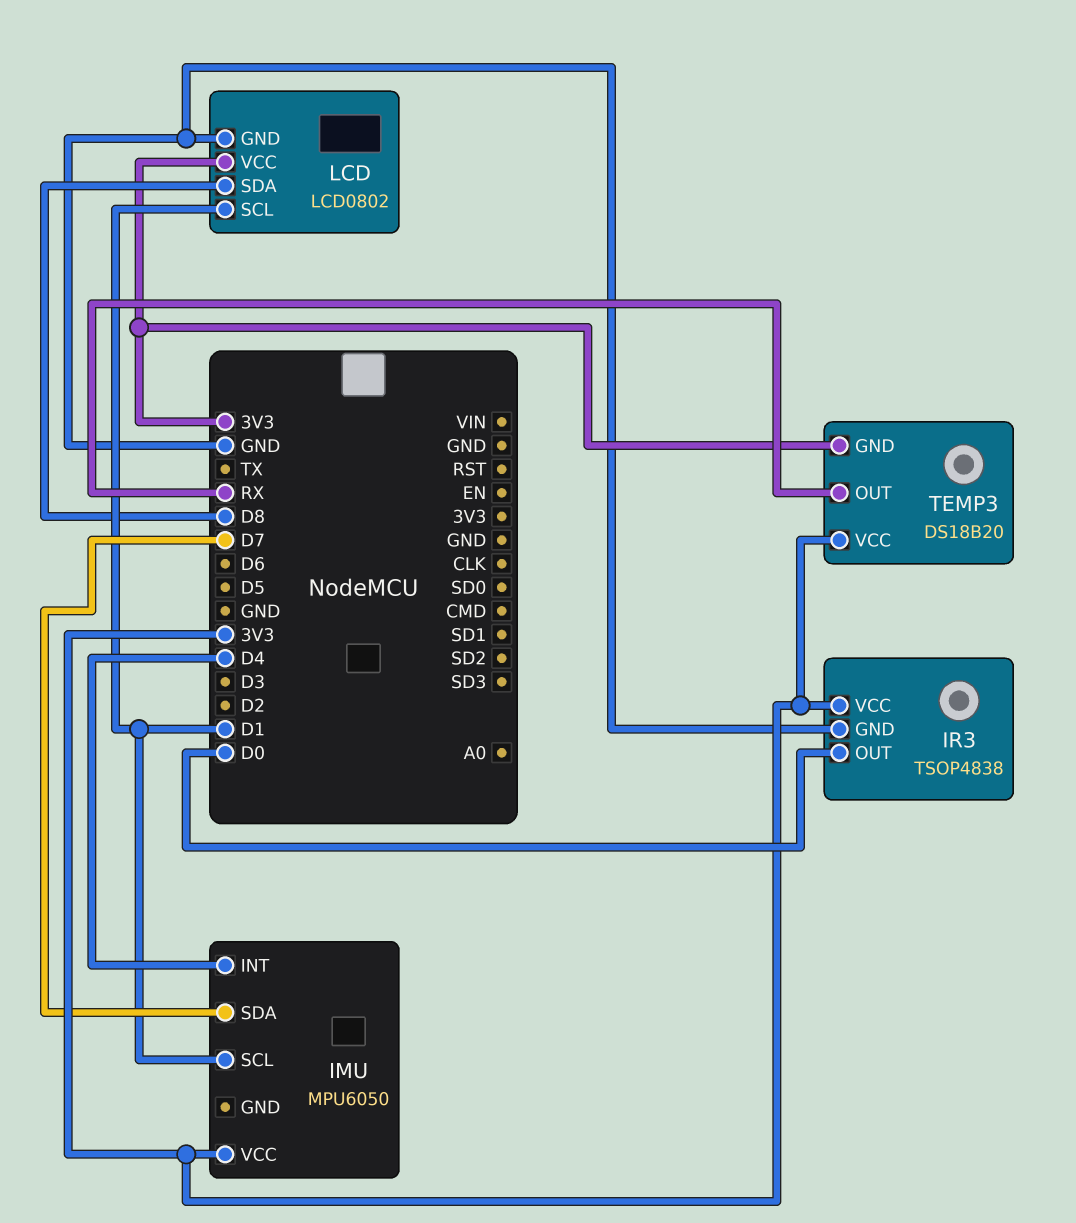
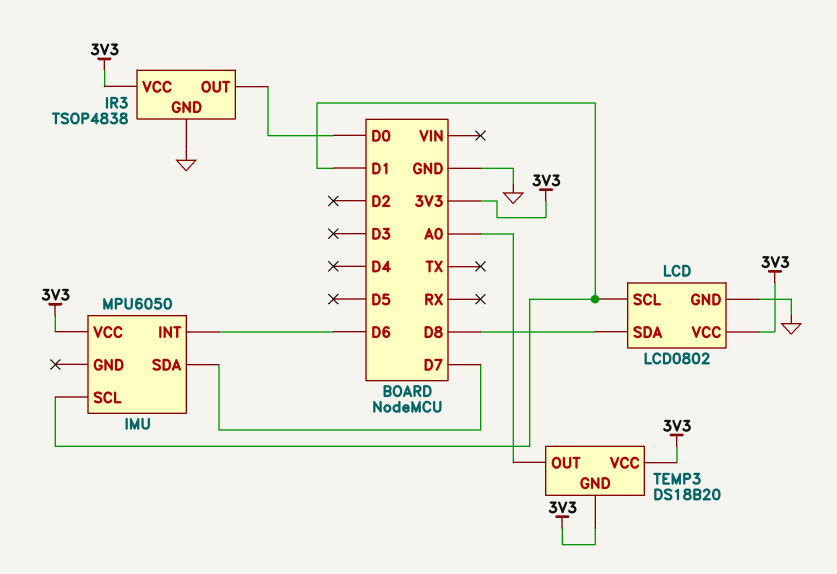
IMU pin INT: D4 -> D6
TEMP3 pin OUT: RX -> A0

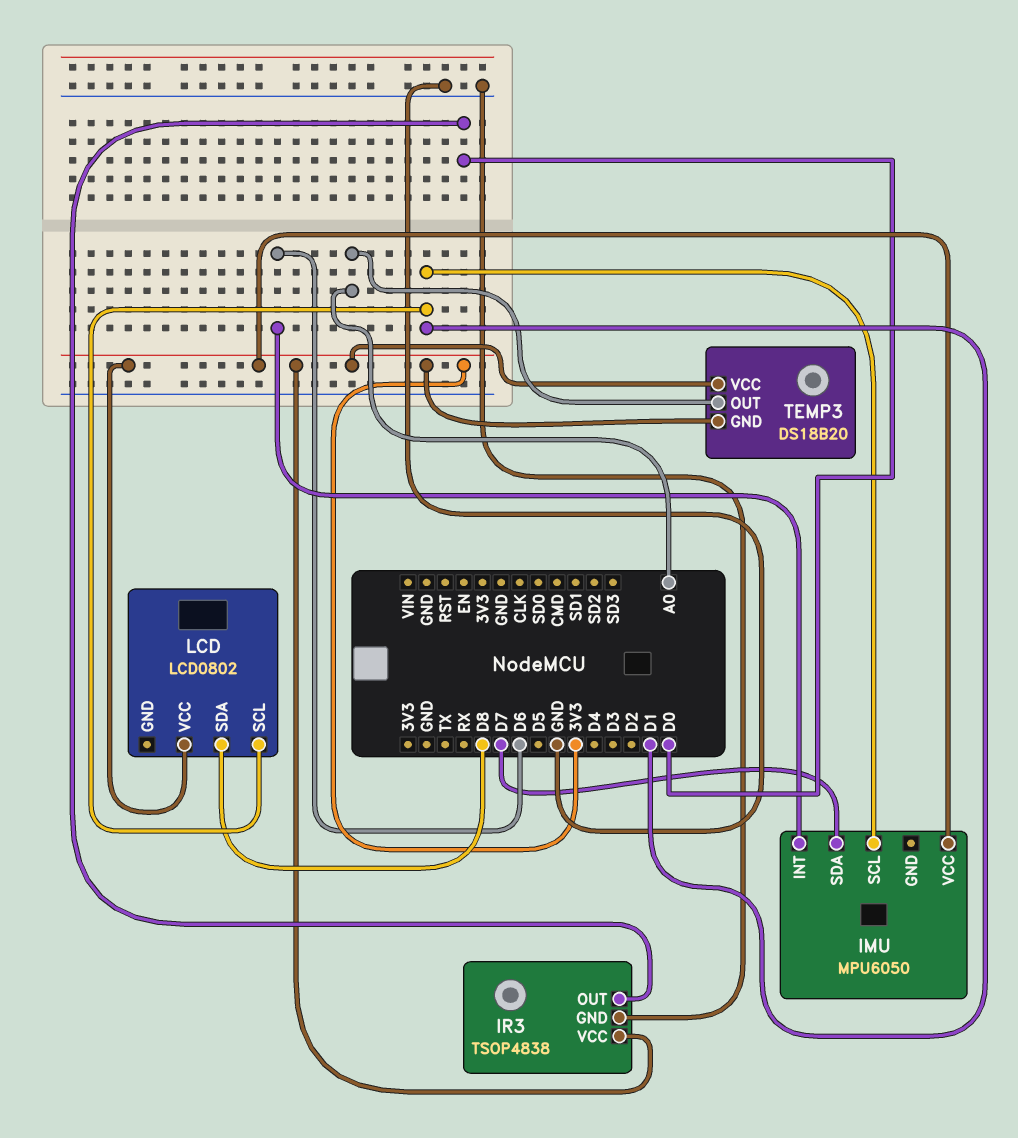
LCD pin GND: GND -> none

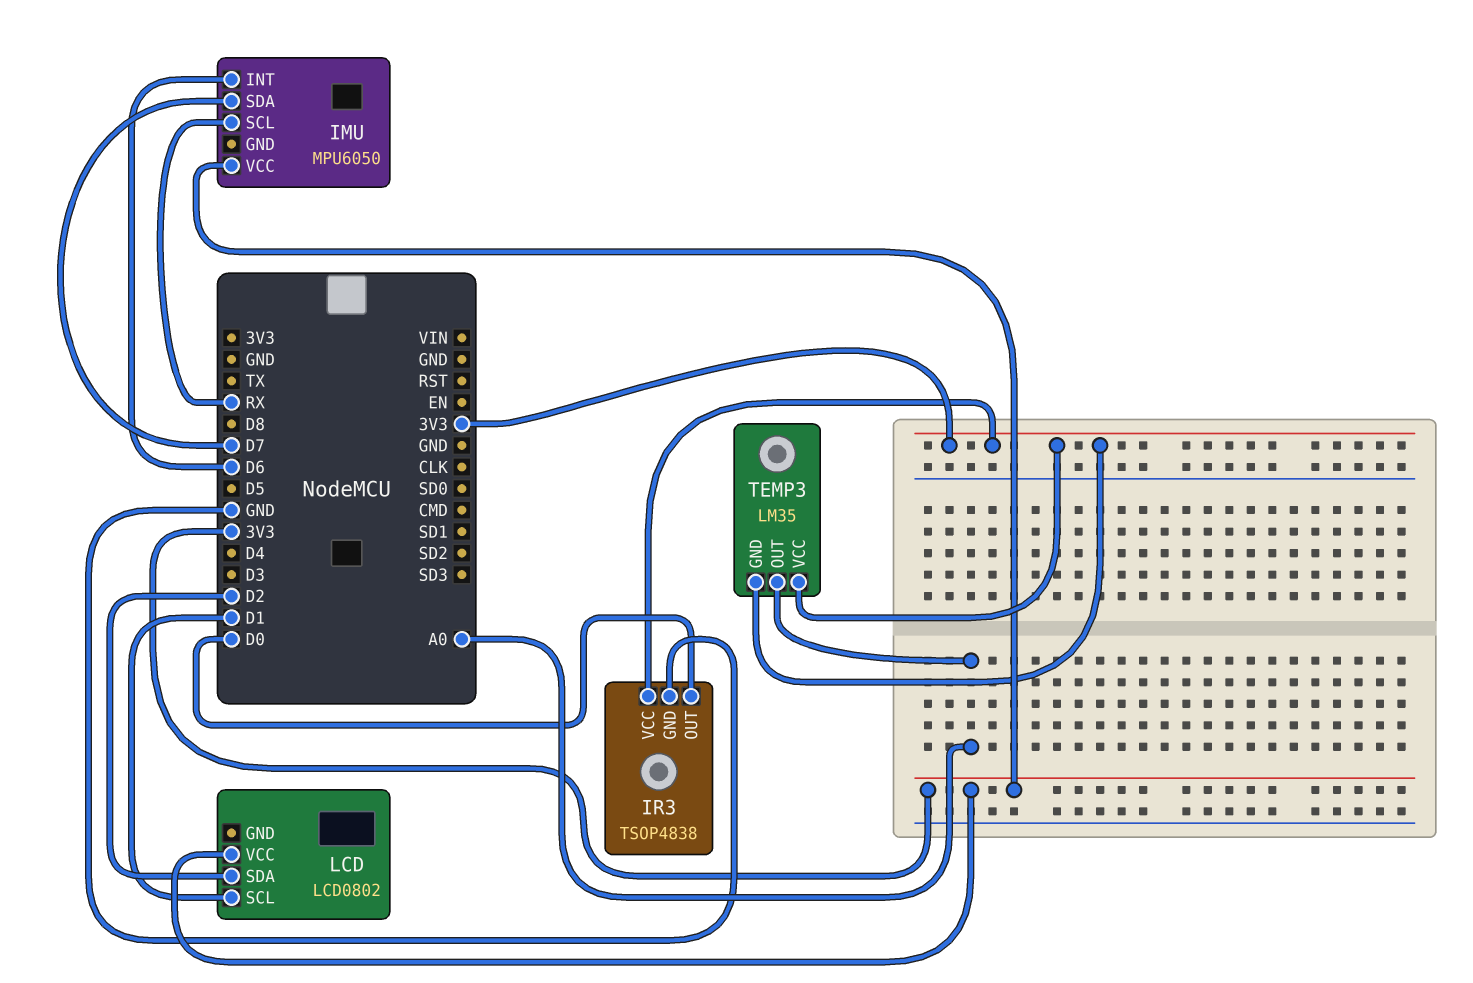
IMU pin SCL: D1 -> RX
LCD pin SDA: D8 -> D2
TEMP3: DS18B20 -> LM35

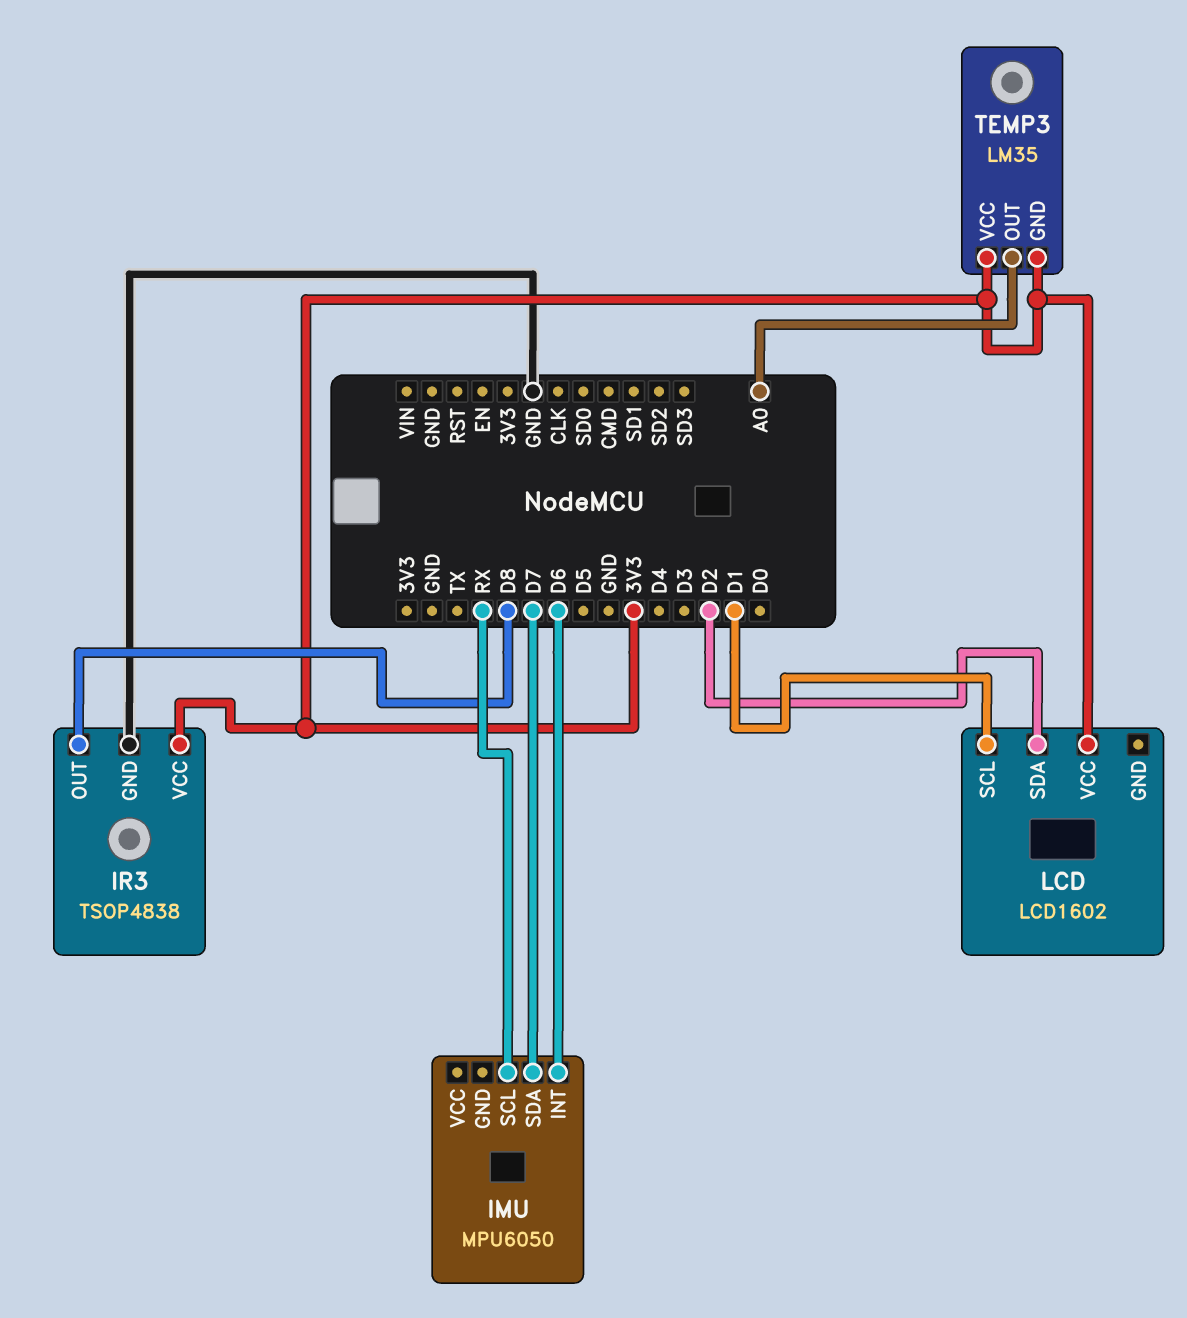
IMU pin VCC: 3V3 -> none
IR3 pin OUT: D0 -> D8
LCD: LCD0802 -> LCD1602

